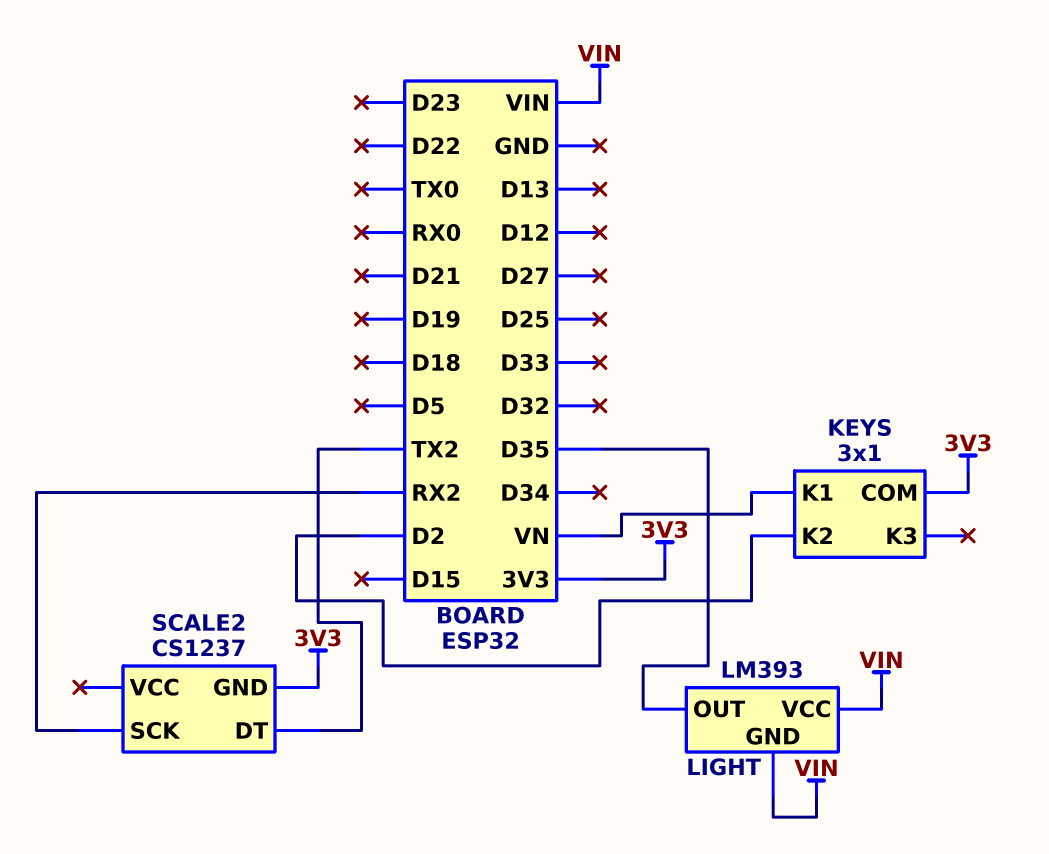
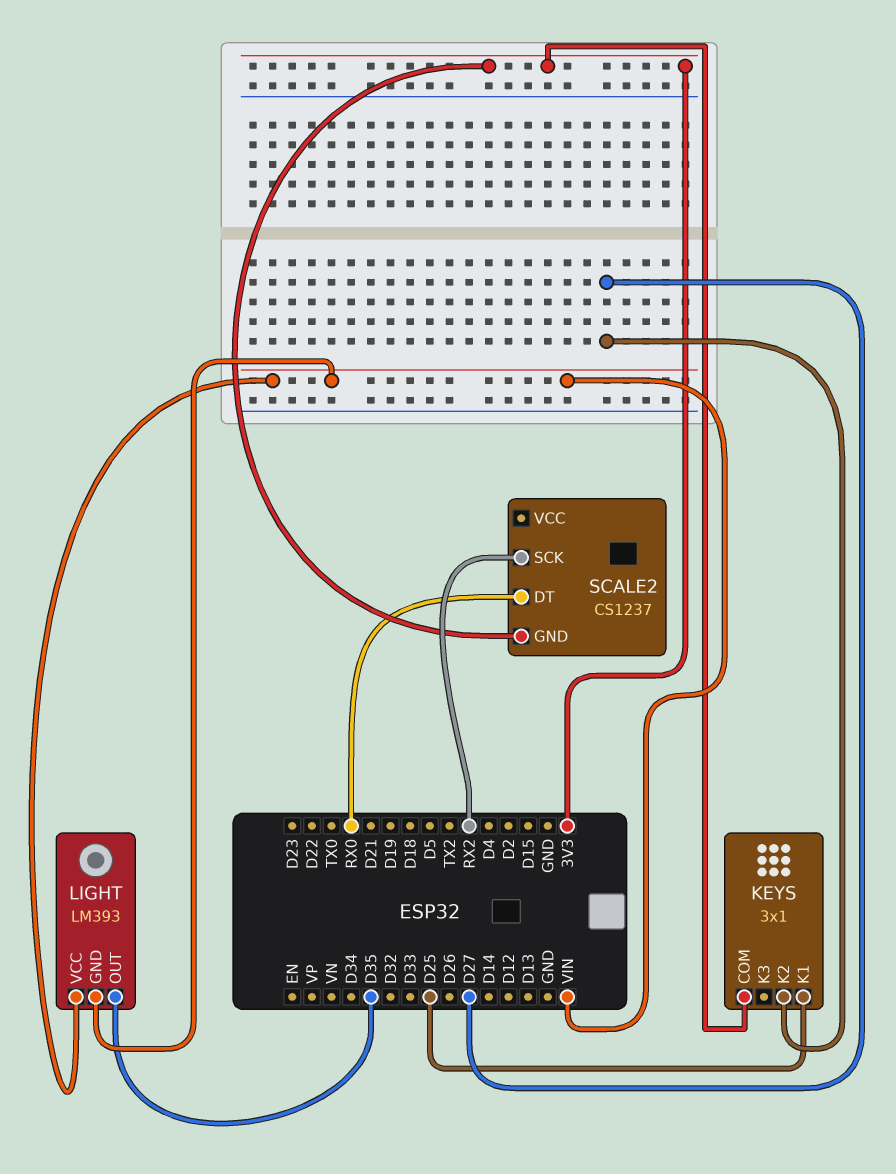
KEYS pin K1: VN -> D25
KEYS pin K2: D2 -> D27
SCALE2 pin DT: TX2 -> RX0

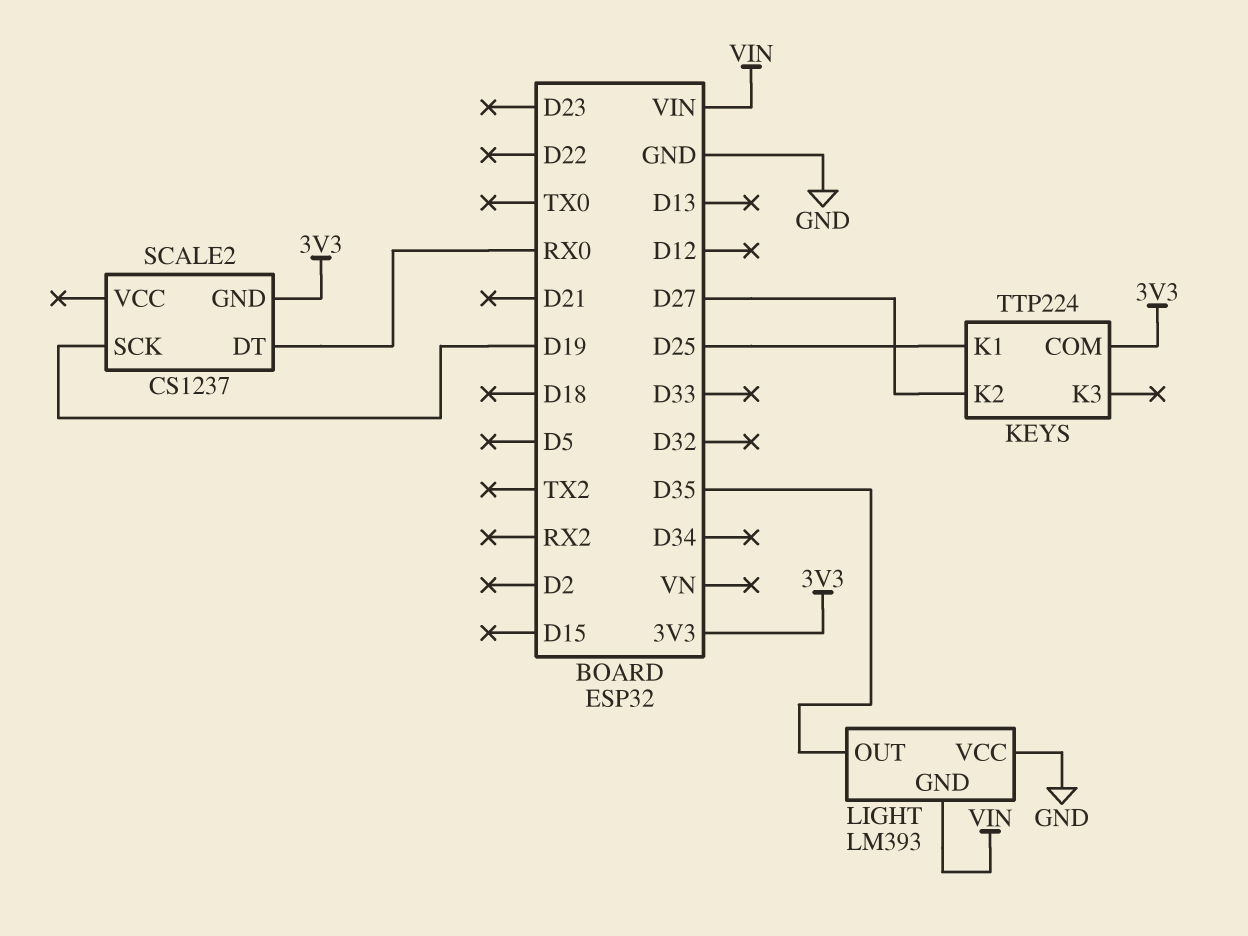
KEYS: 3x1 -> TTP224
LIGHT pin VCC: VIN -> GND
SCALE2 pin SCK: RX2 -> D19

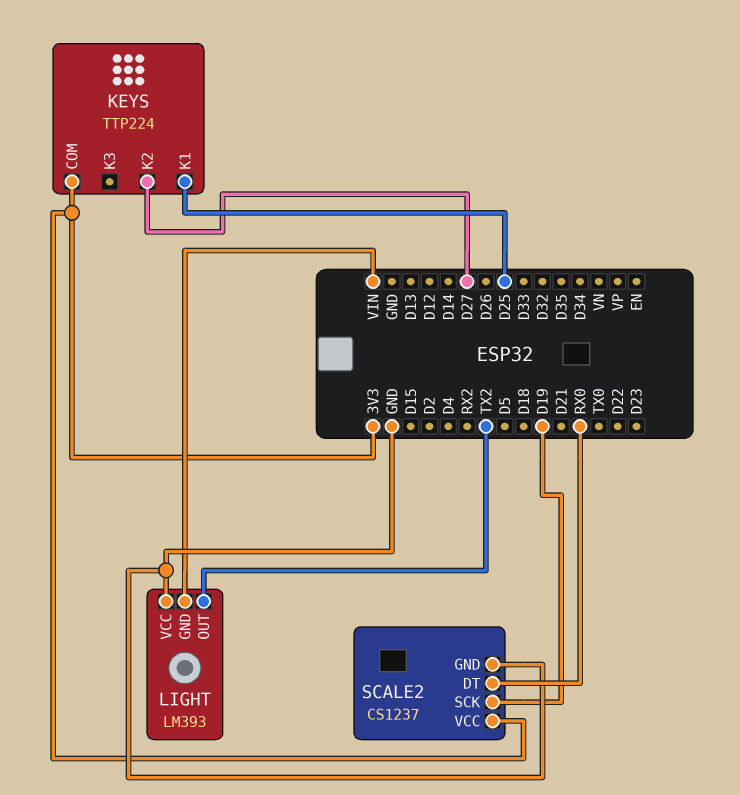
LIGHT pin OUT: D35 -> TX2
SCALE2 pin GND: 3V3 -> GND
SCALE2 pin VCC: none -> 3V3

